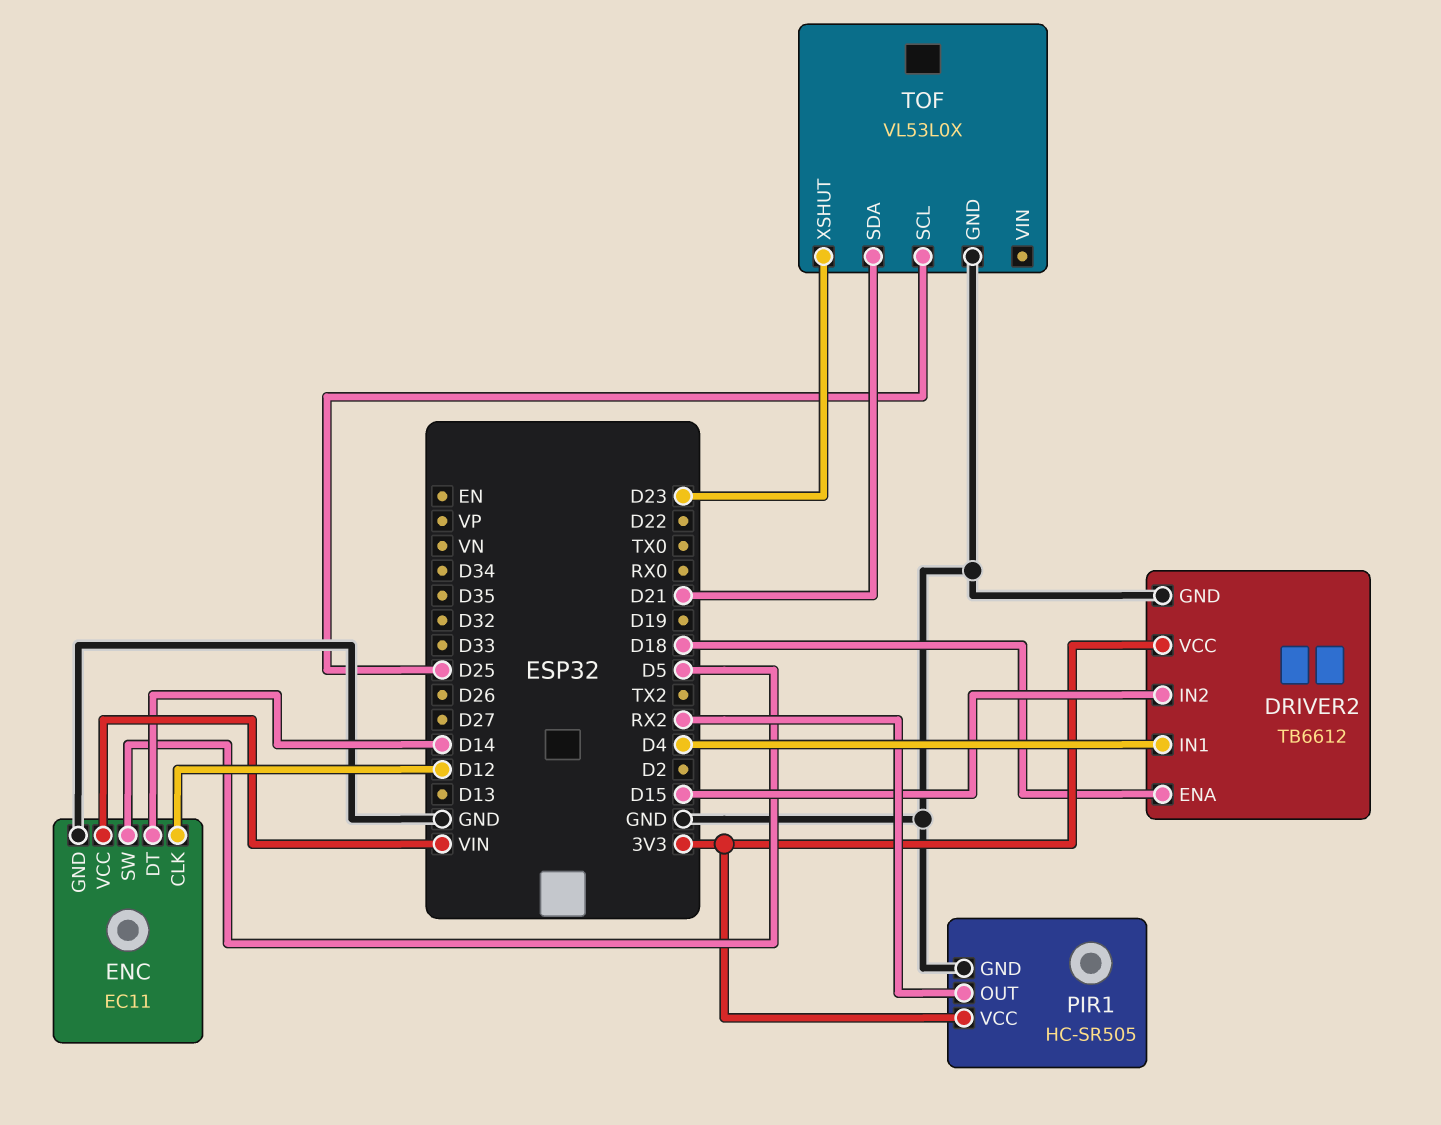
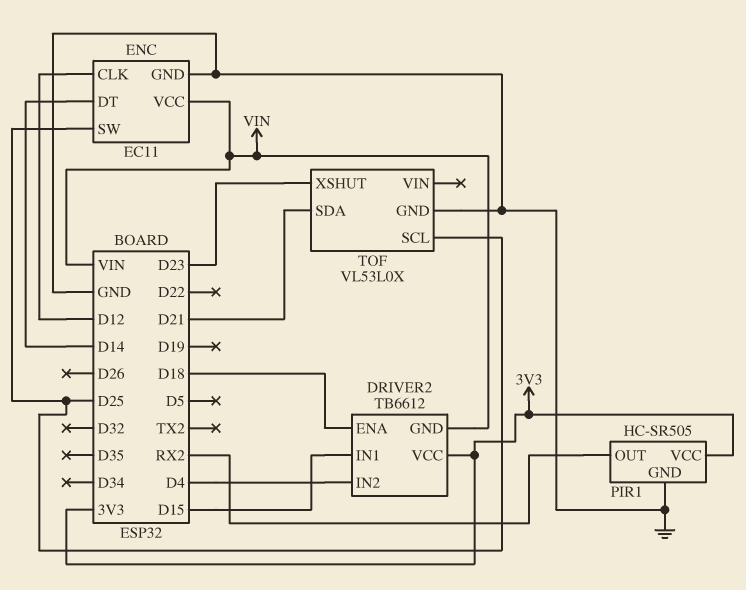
DRIVER2 pin GND: GND -> VIN
DRIVER2 pin IN1: D4 -> D15
DRIVER2 pin IN2: D15 -> D4
ENC pin SW: D5 -> D25

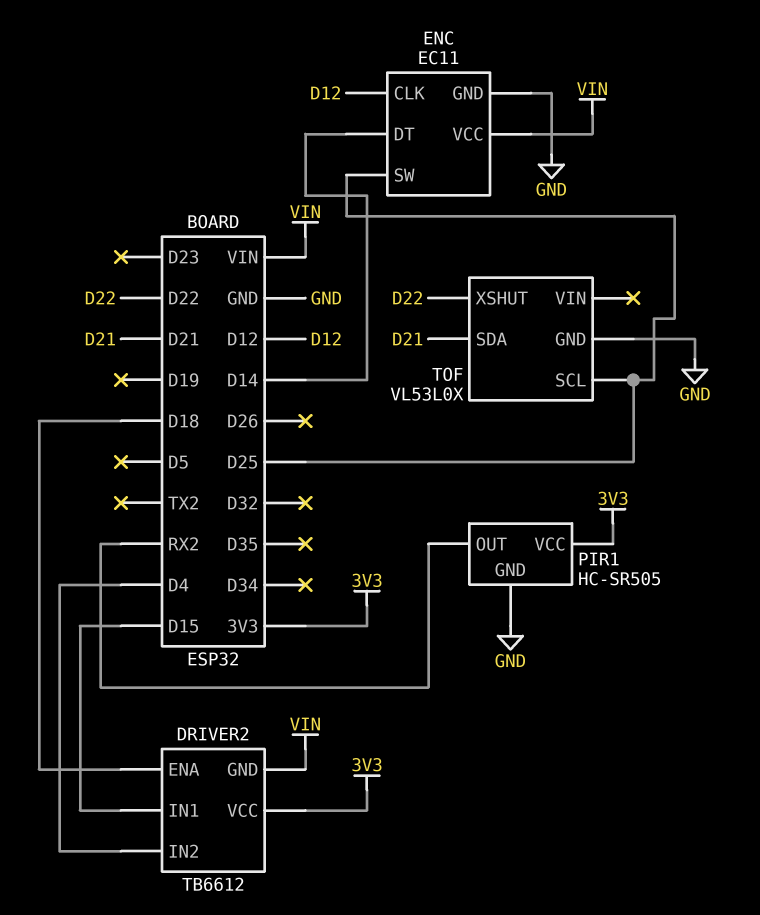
TOF pin XSHUT: D23 -> D22

